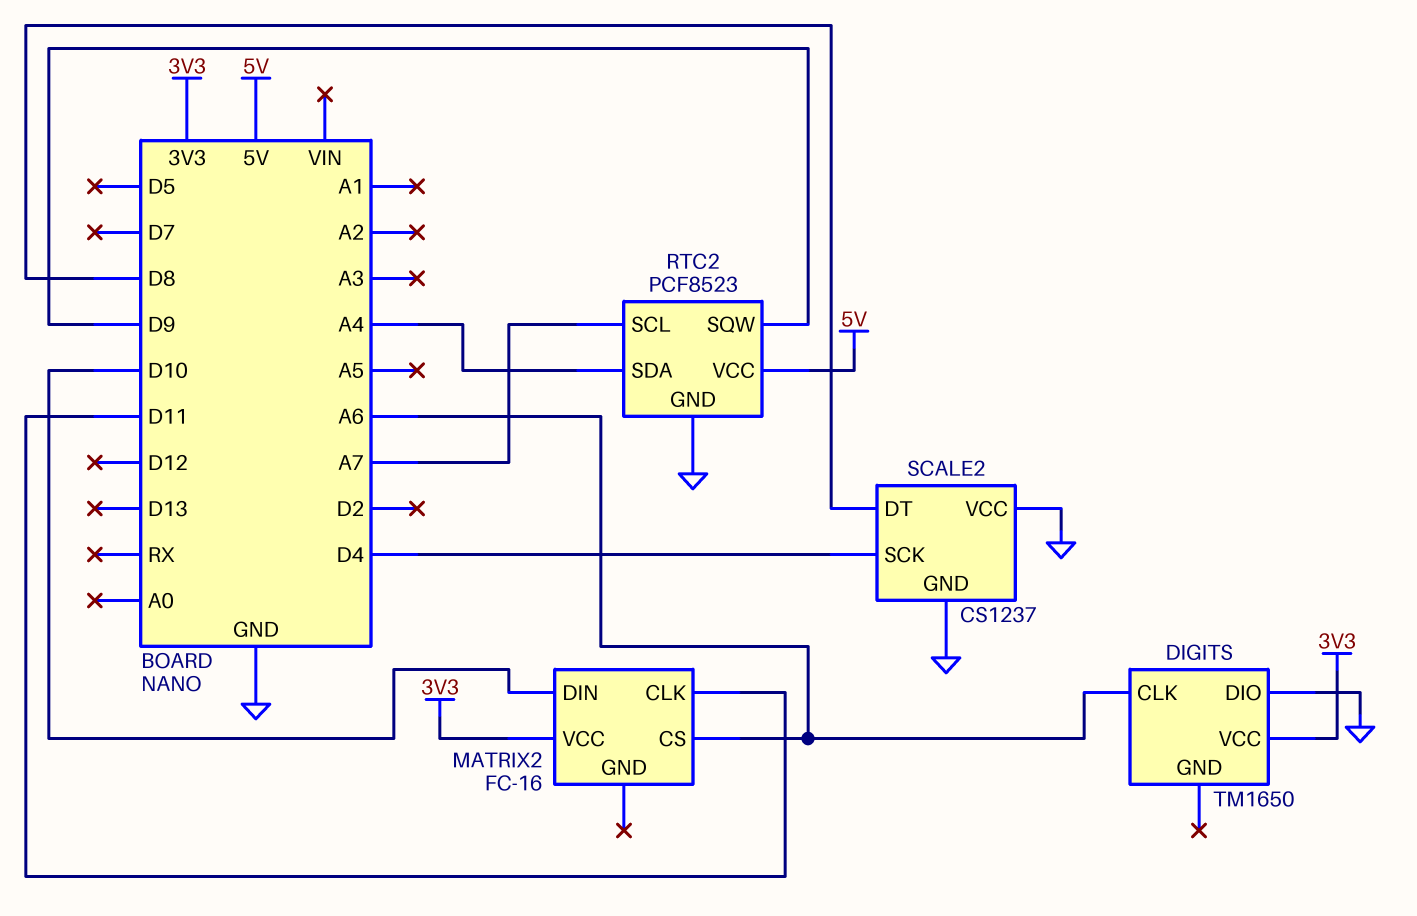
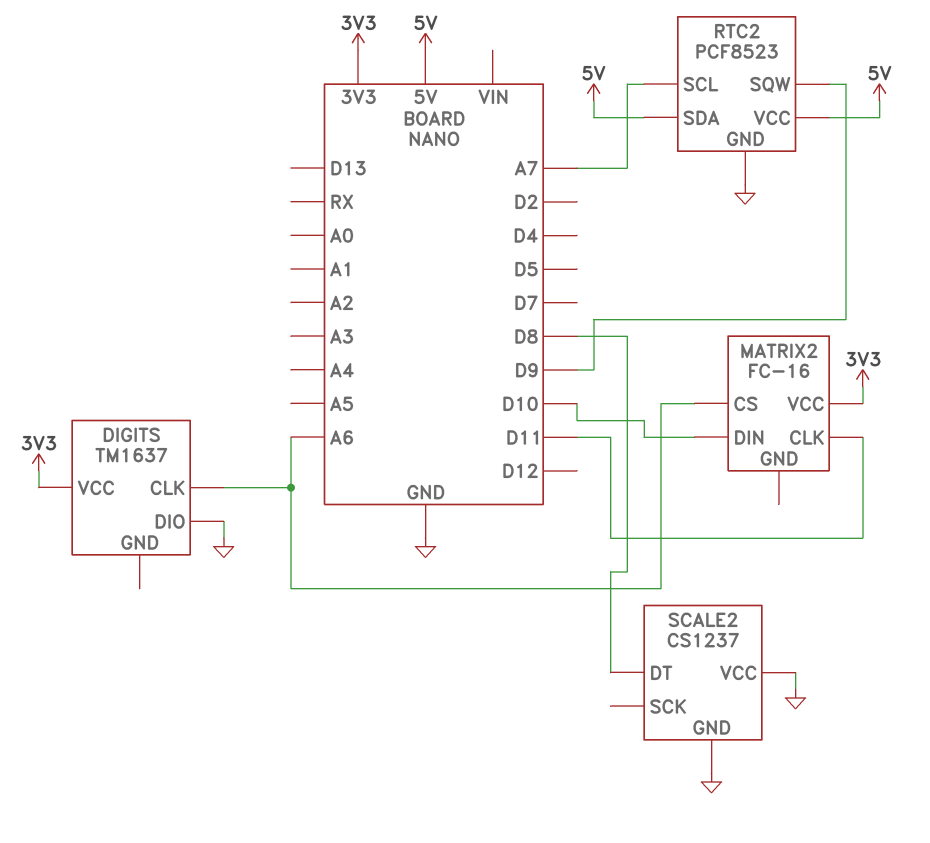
DIGITS: TM1650 -> TM1637
RTC2 pin SDA: A4 -> 5V
SCALE2 pin SCK: D4 -> none

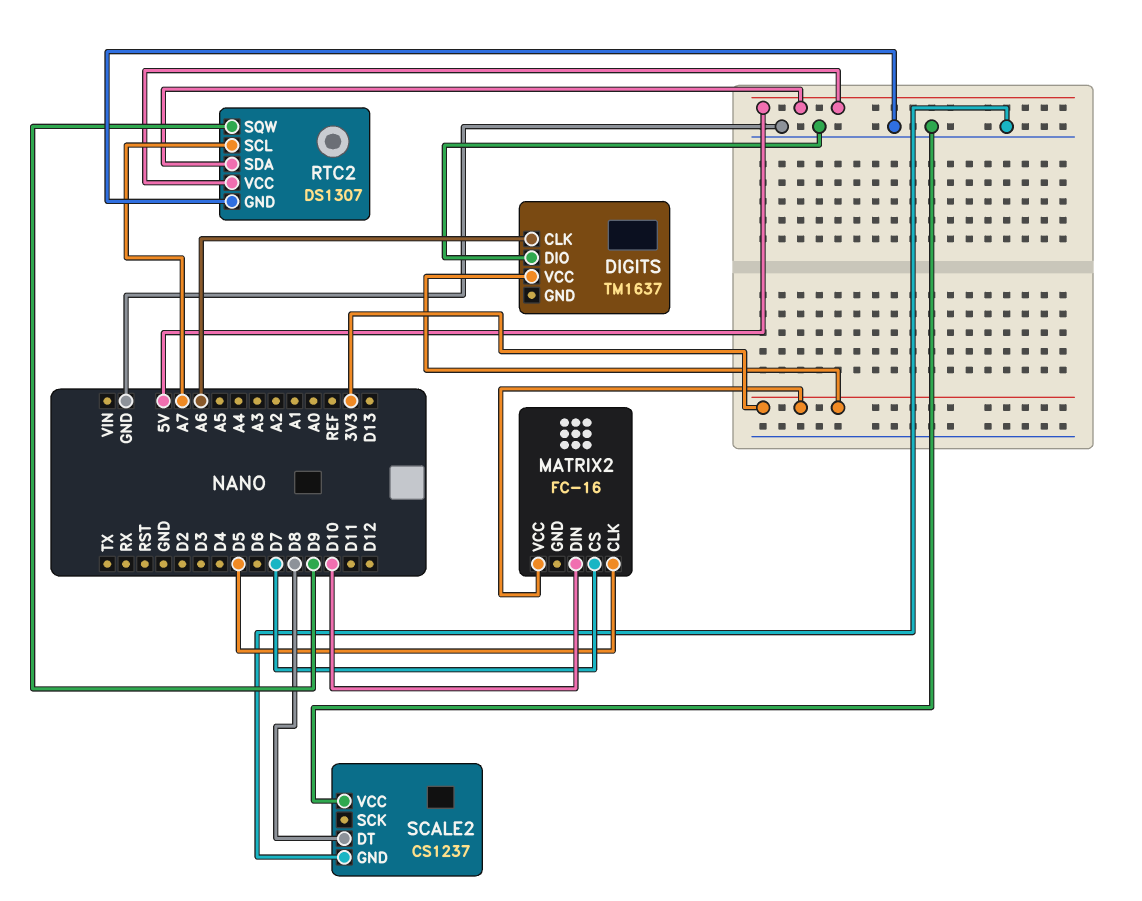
MATRIX2 pin CLK: D11 -> D5
MATRIX2 pin CS: A6 -> D7
RTC2: PCF8523 -> DS1307

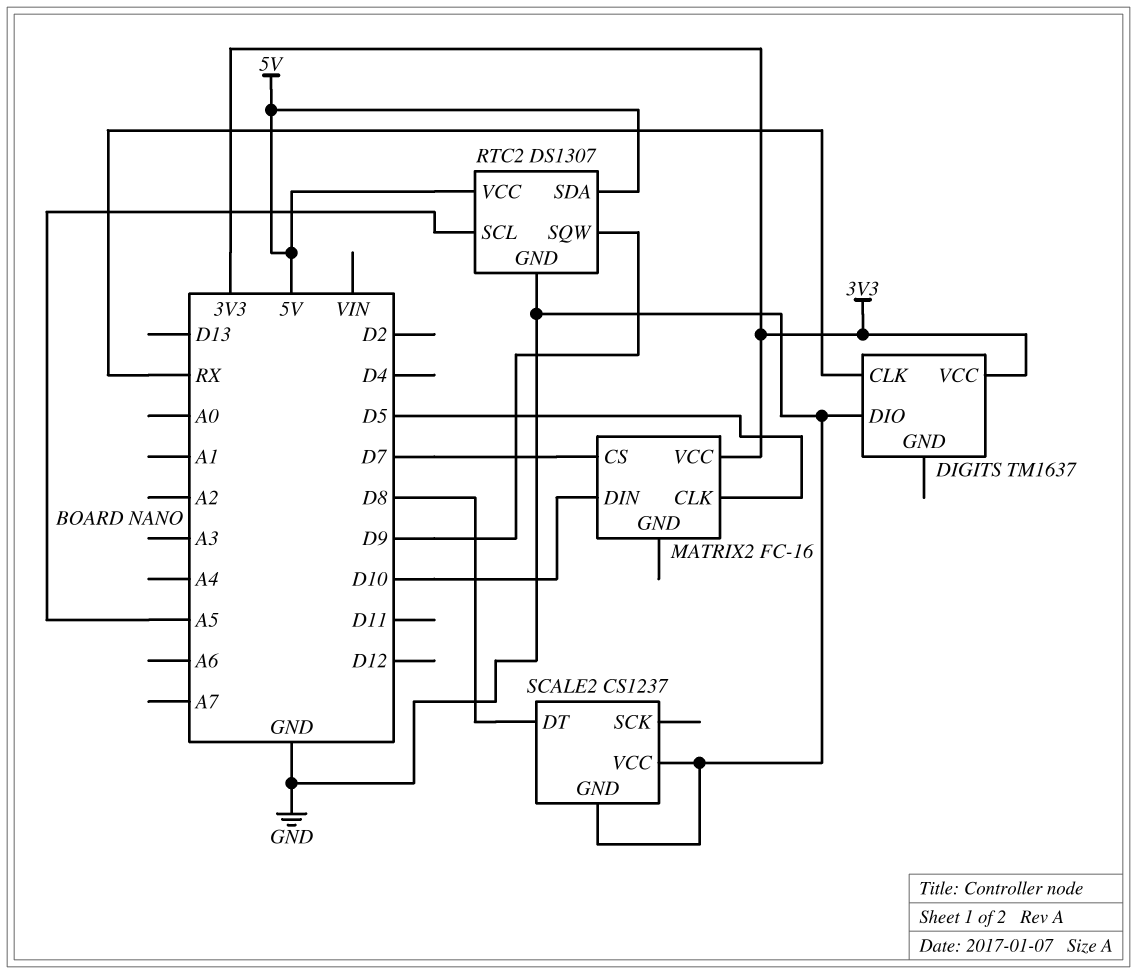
DIGITS pin CLK: A6 -> RX
RTC2 pin SCL: A7 -> A5

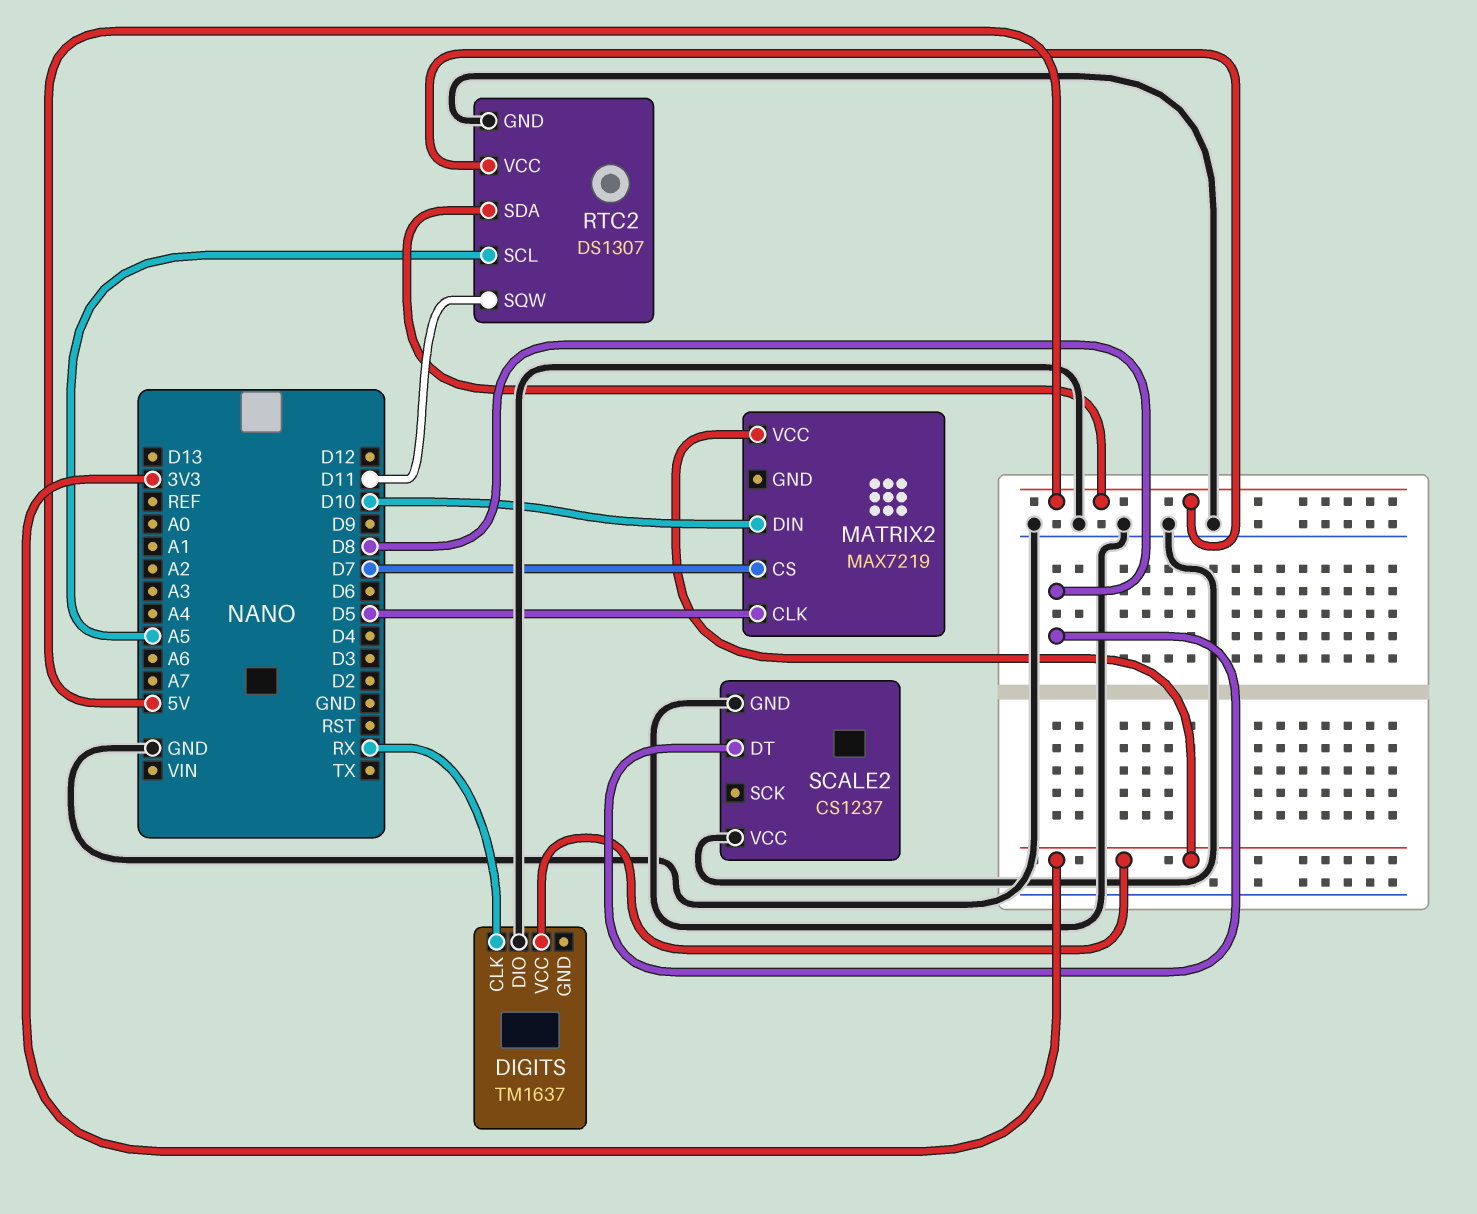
MATRIX2: FC-16 -> MAX7219
RTC2 pin SQW: D9 -> D11

